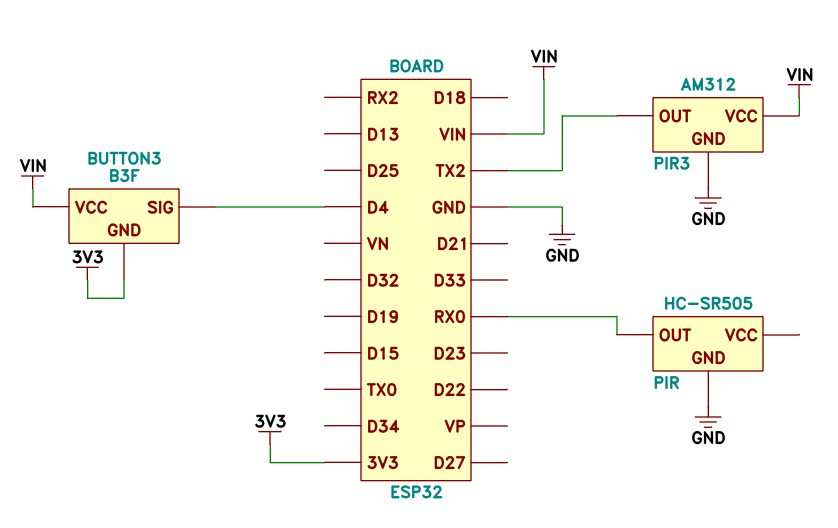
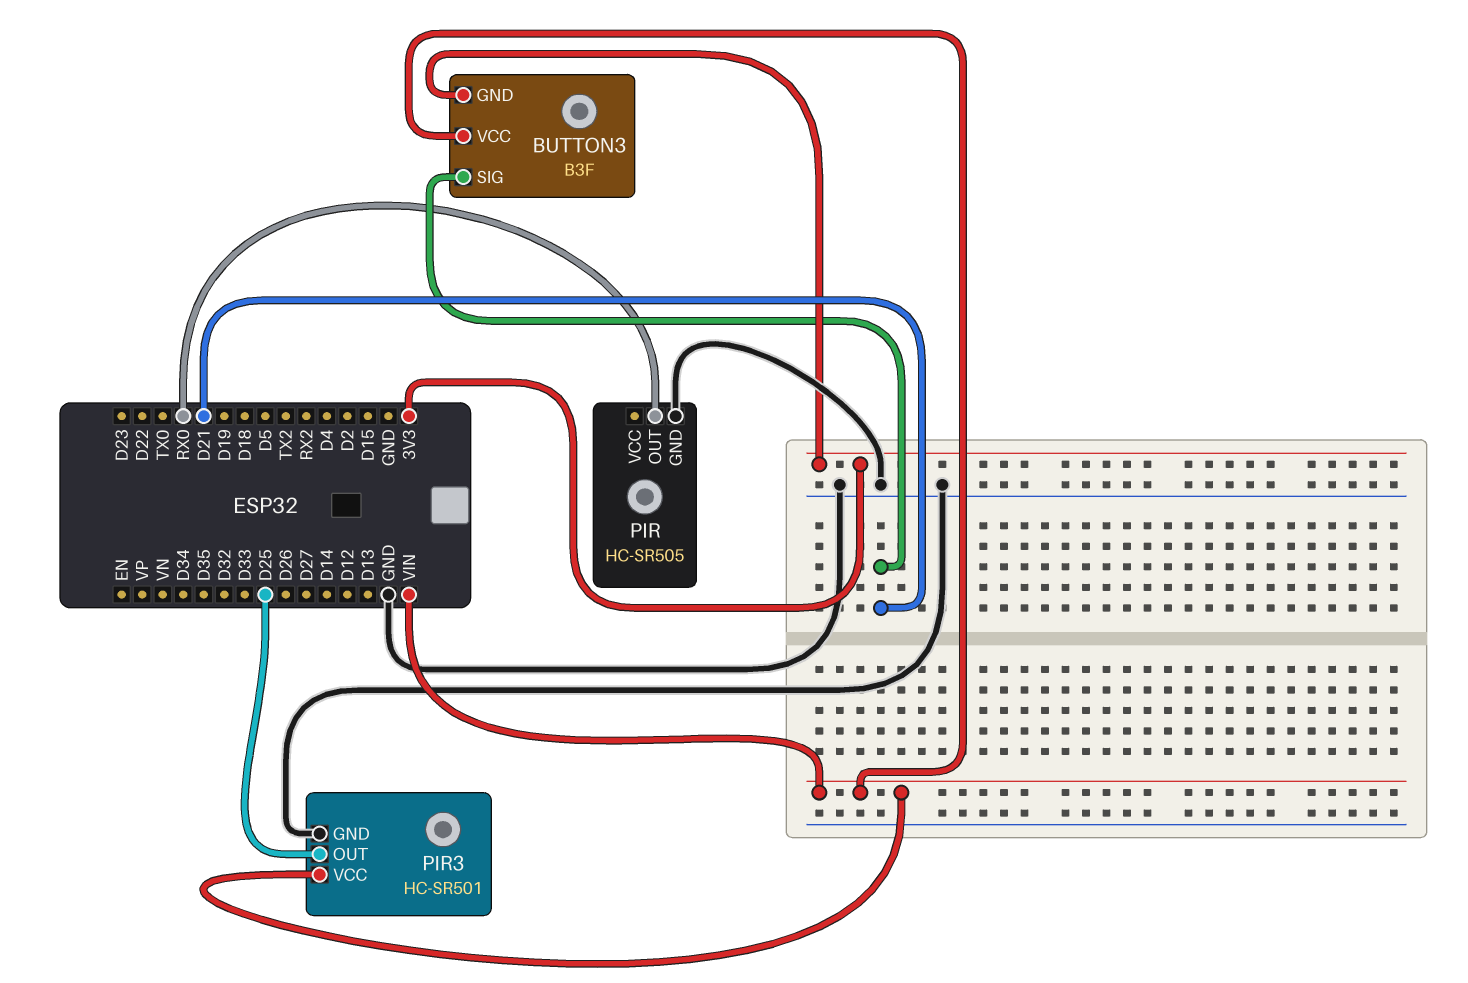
BUTTON3 pin SIG: D4 -> D21
PIR3: AM312 -> HC-SR501
PIR3 pin OUT: TX2 -> D25

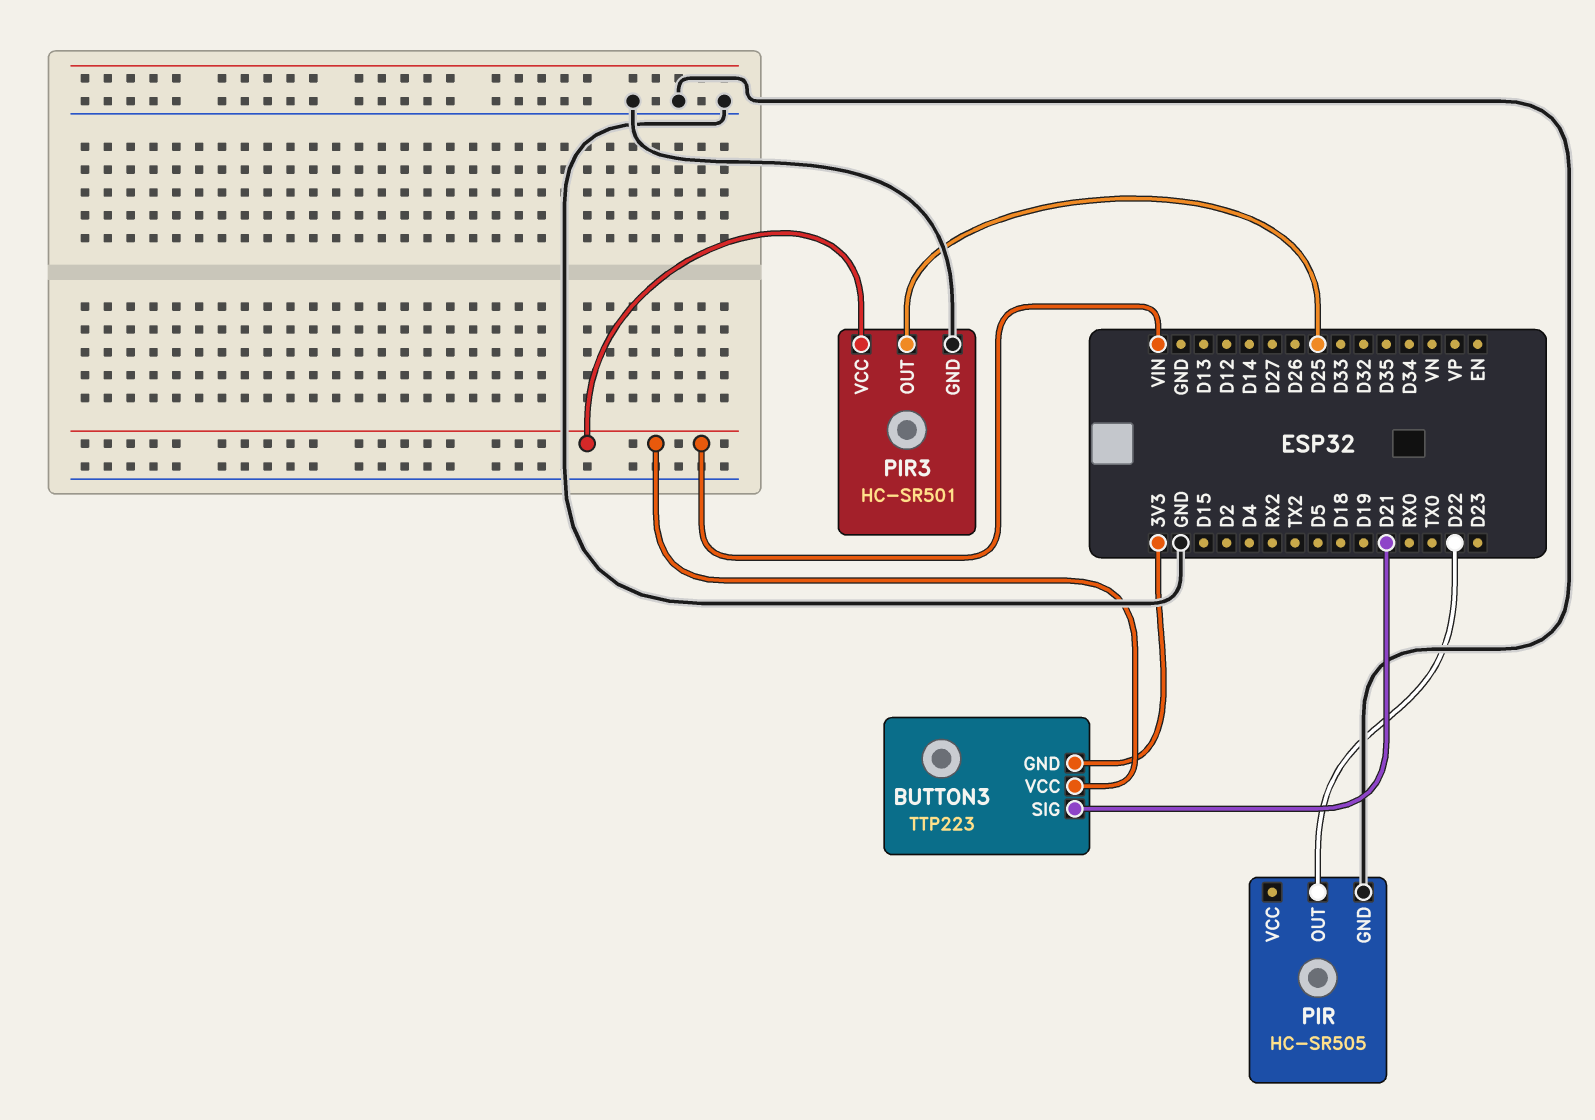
BUTTON3: B3F -> TTP223
PIR pin OUT: RX0 -> D22

